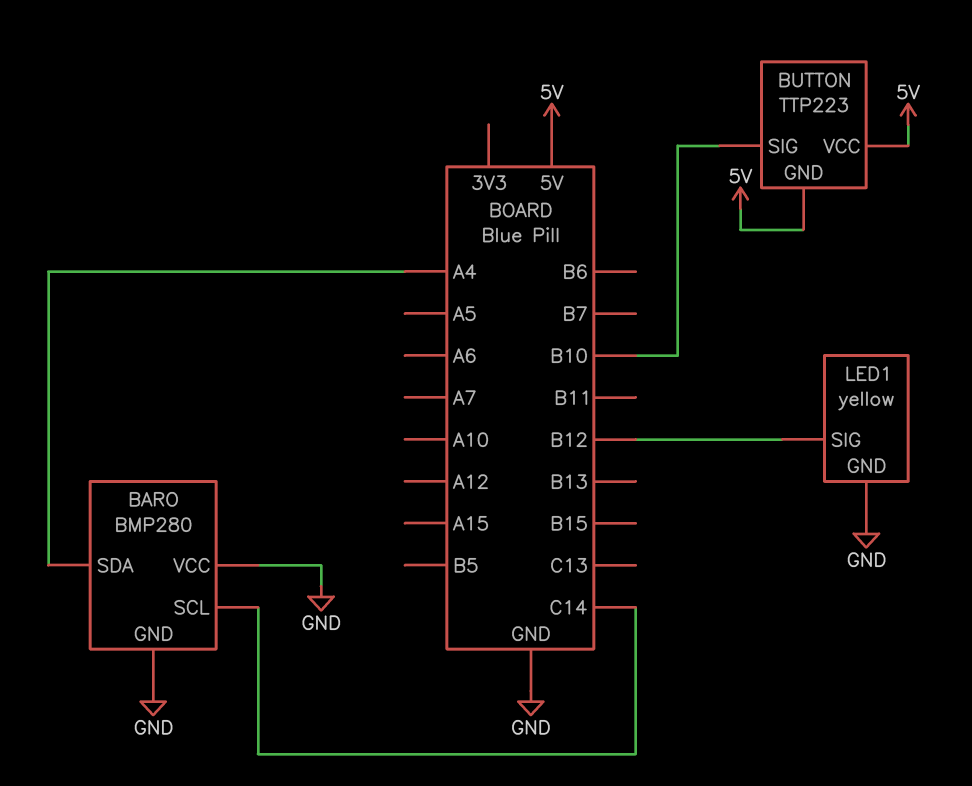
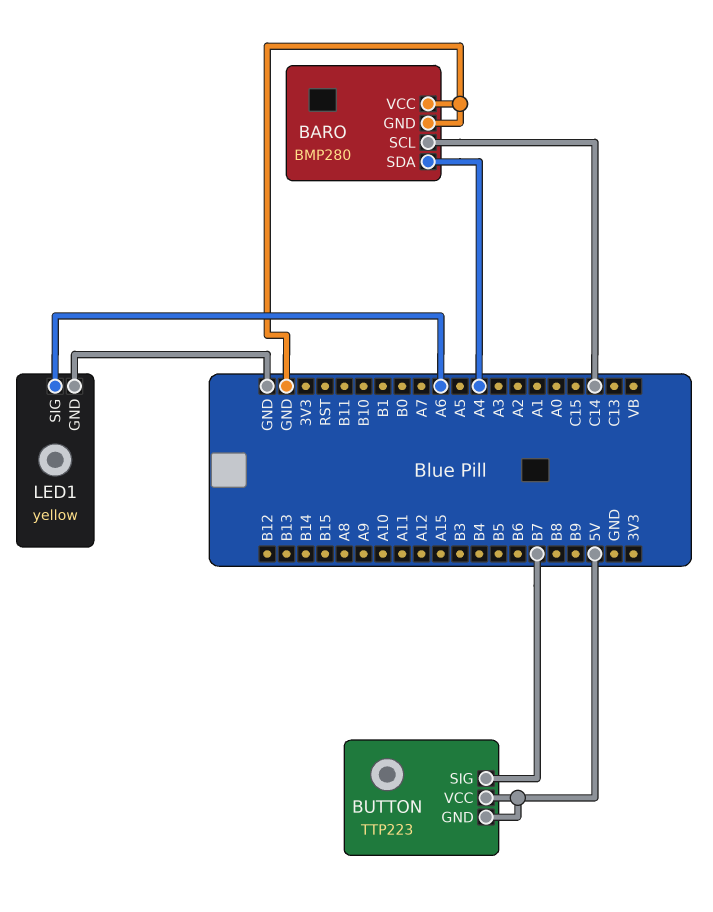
BUTTON pin SIG: B10 -> B7
LED1 pin SIG: B12 -> A6

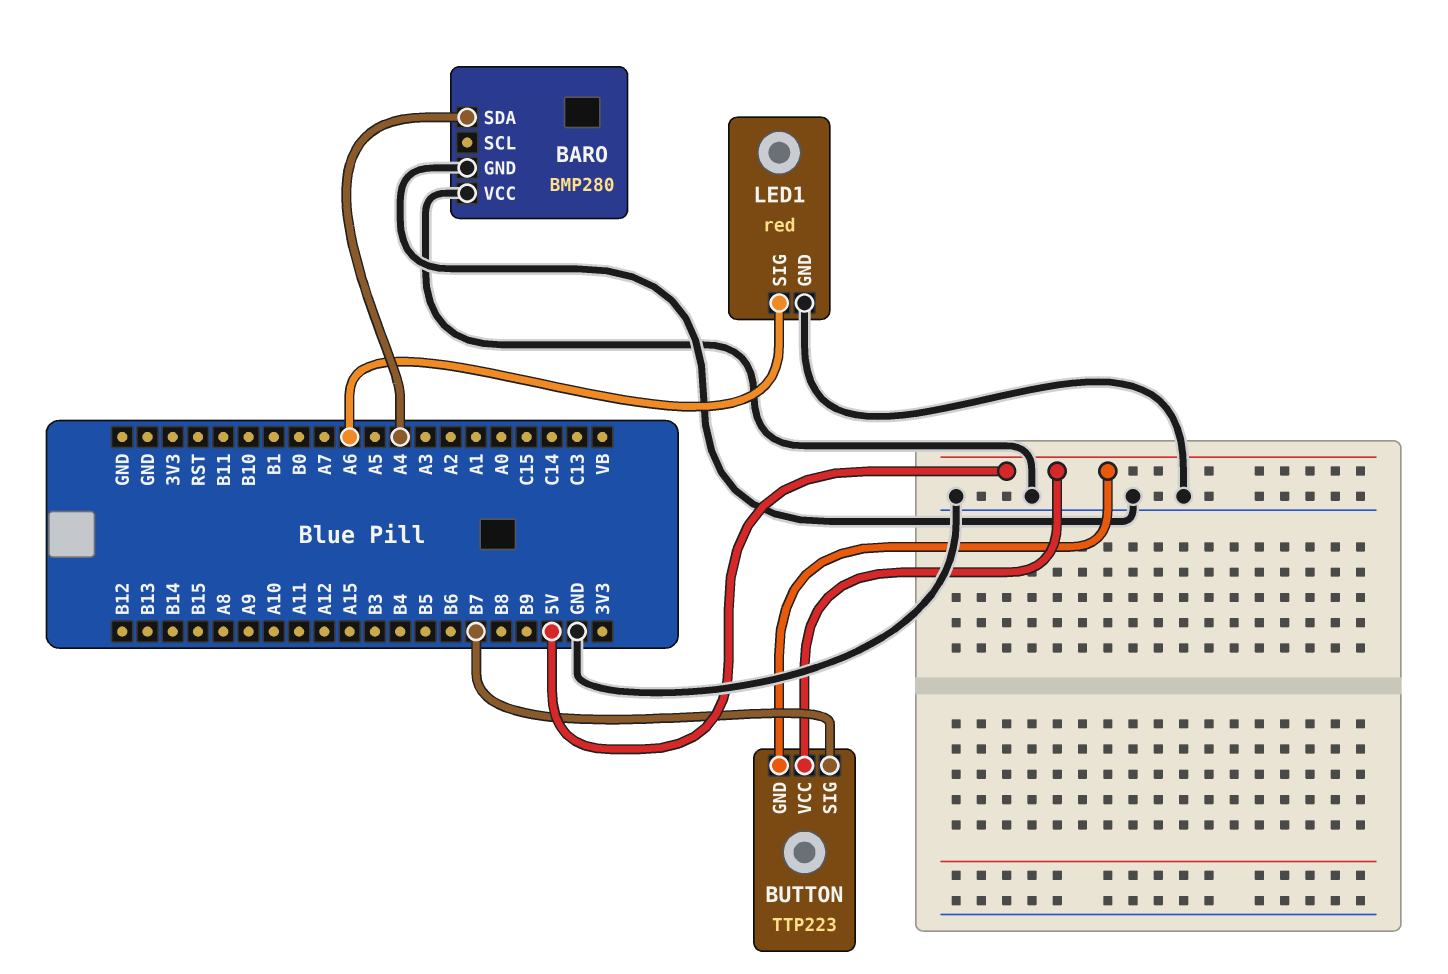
BARO pin SCL: C14 -> none
LED1: yellow -> red

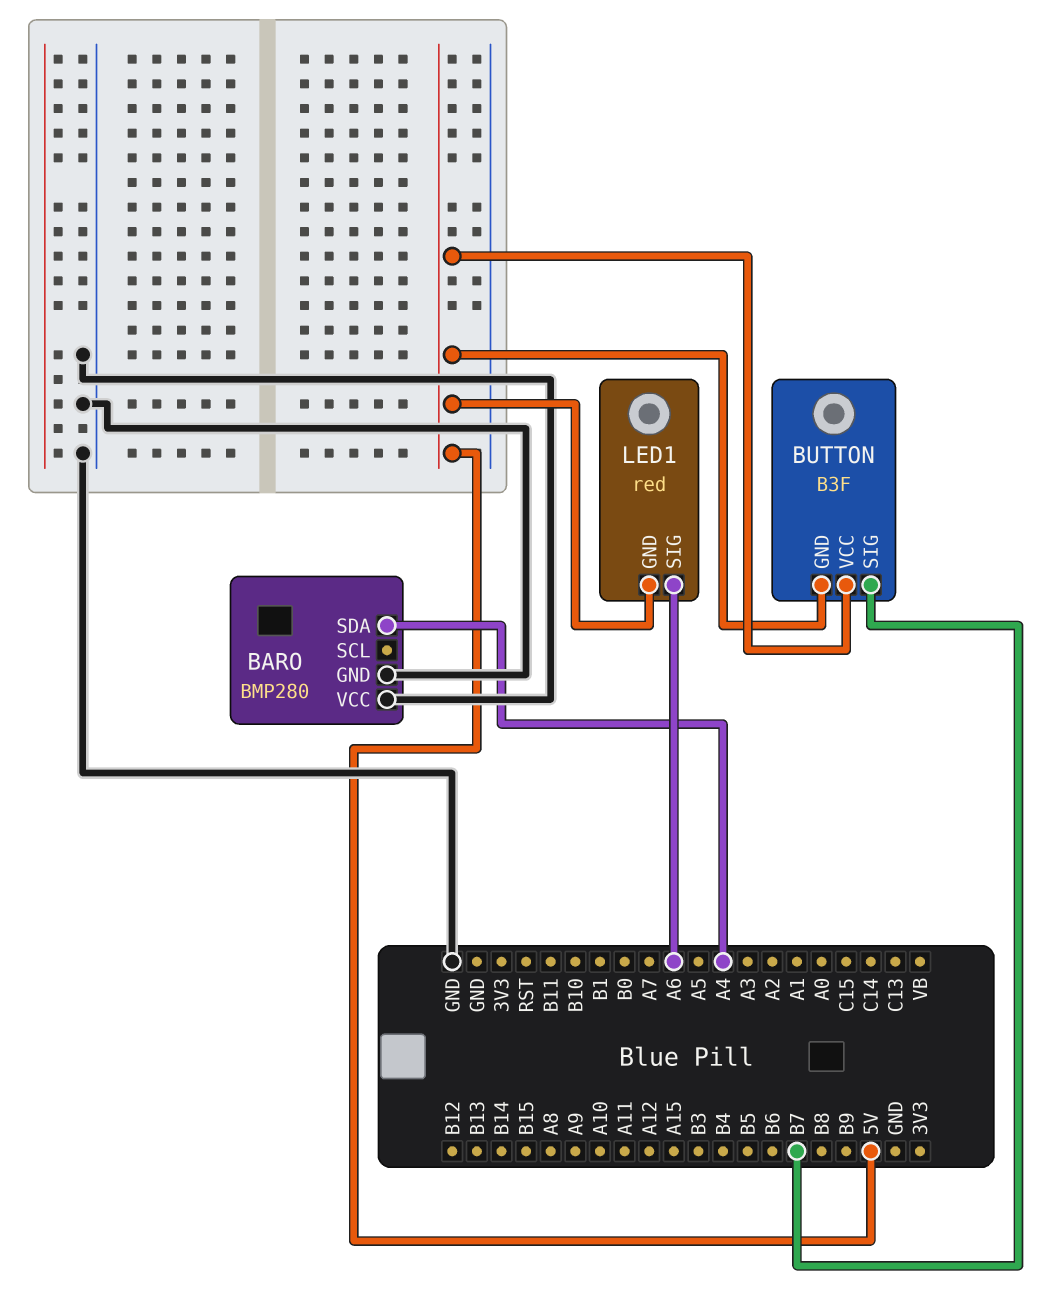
BUTTON: TTP223 -> B3F
LED1 pin GND: GND -> 5V

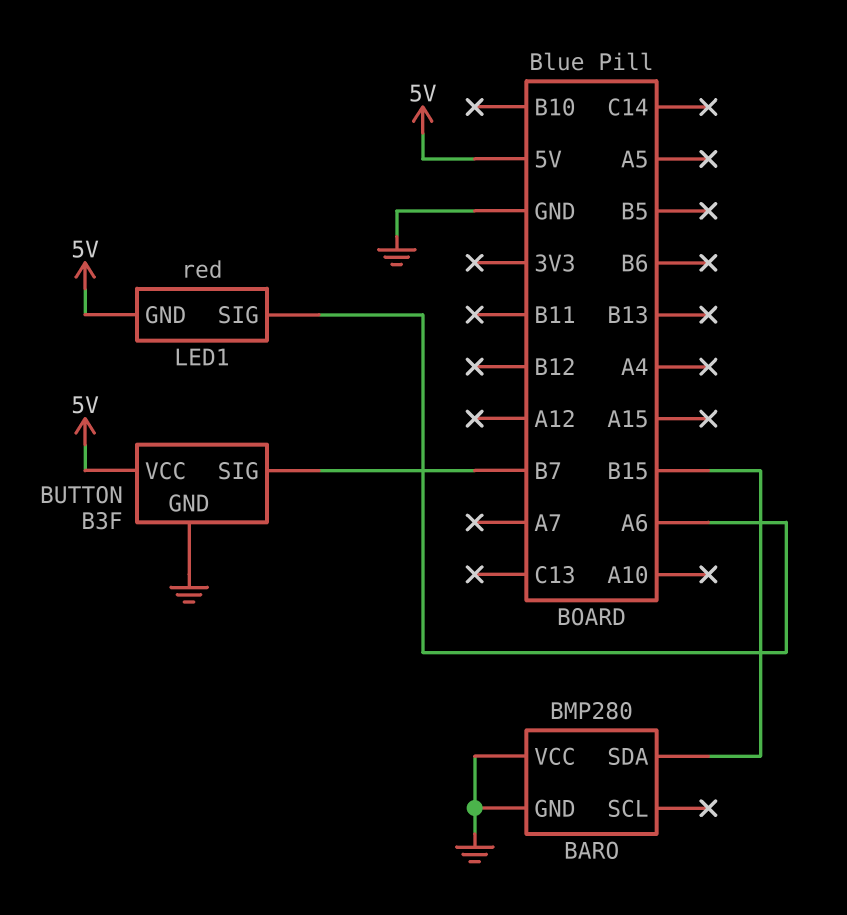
BARO pin SDA: A4 -> B15
BUTTON pin GND: 5V -> GND

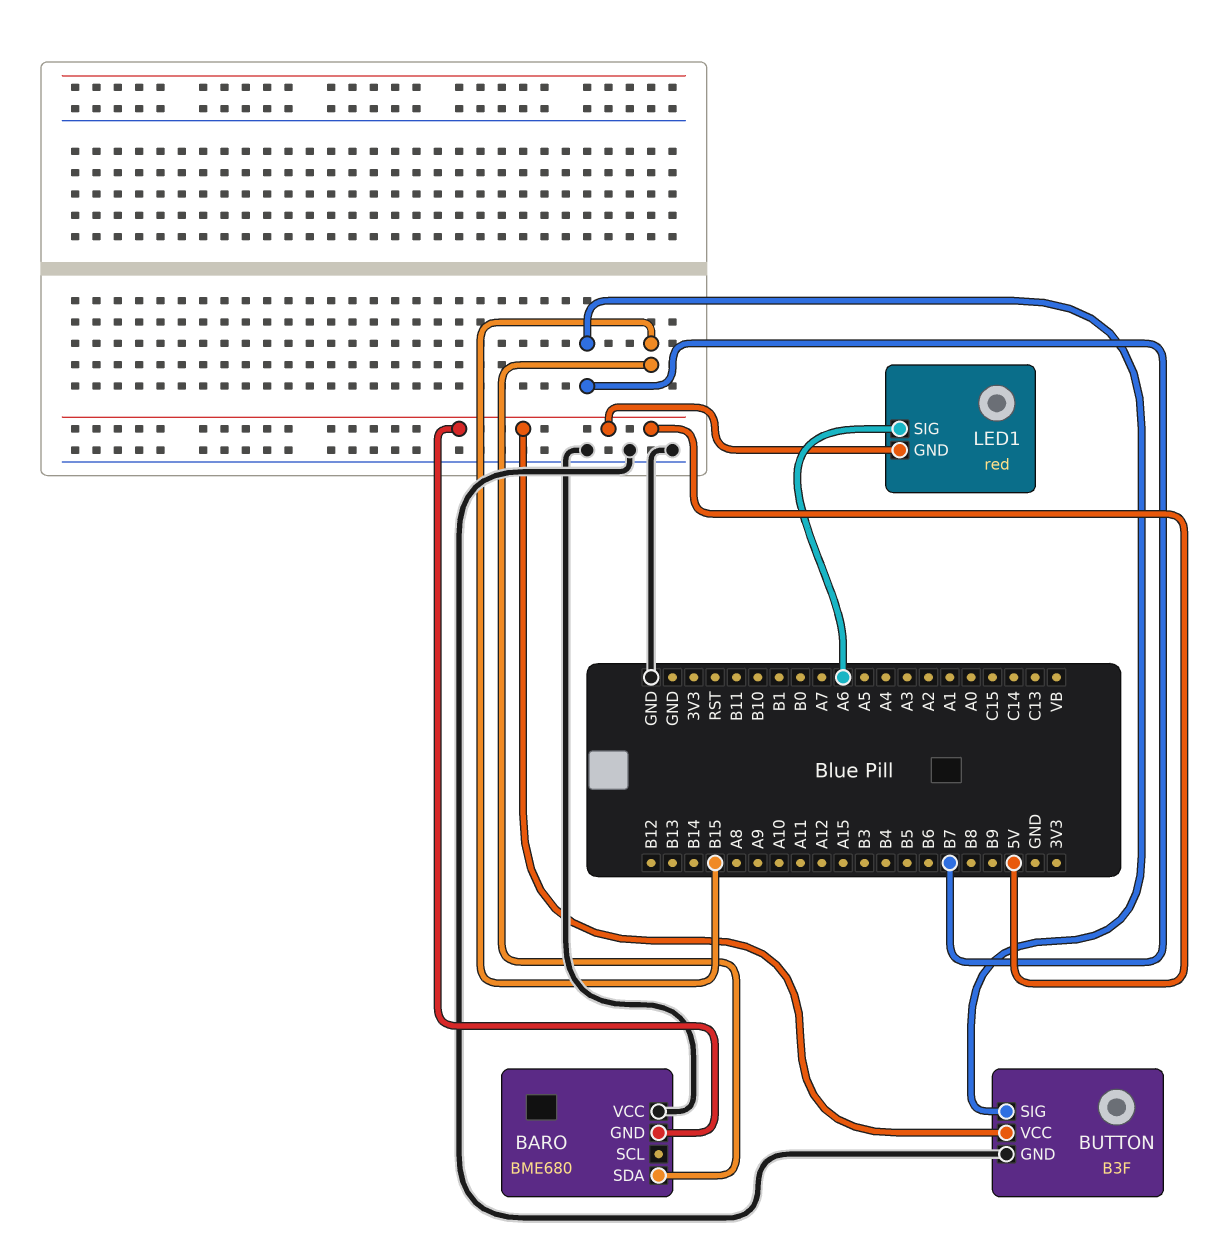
BARO: BMP280 -> BME680
BARO pin GND: GND -> 5V

